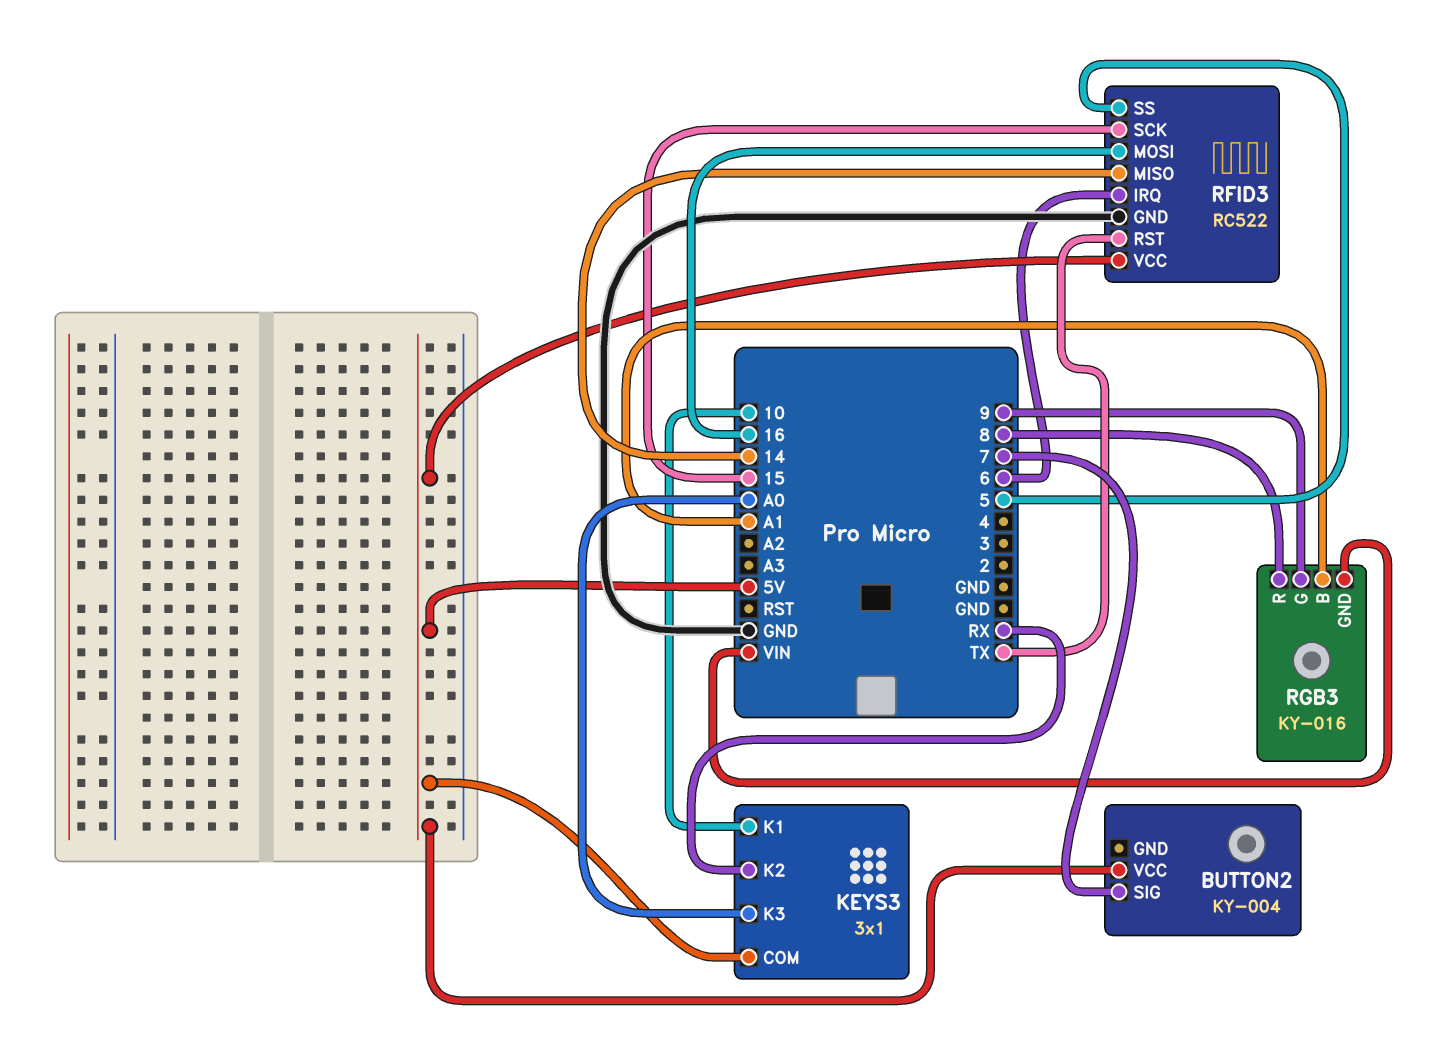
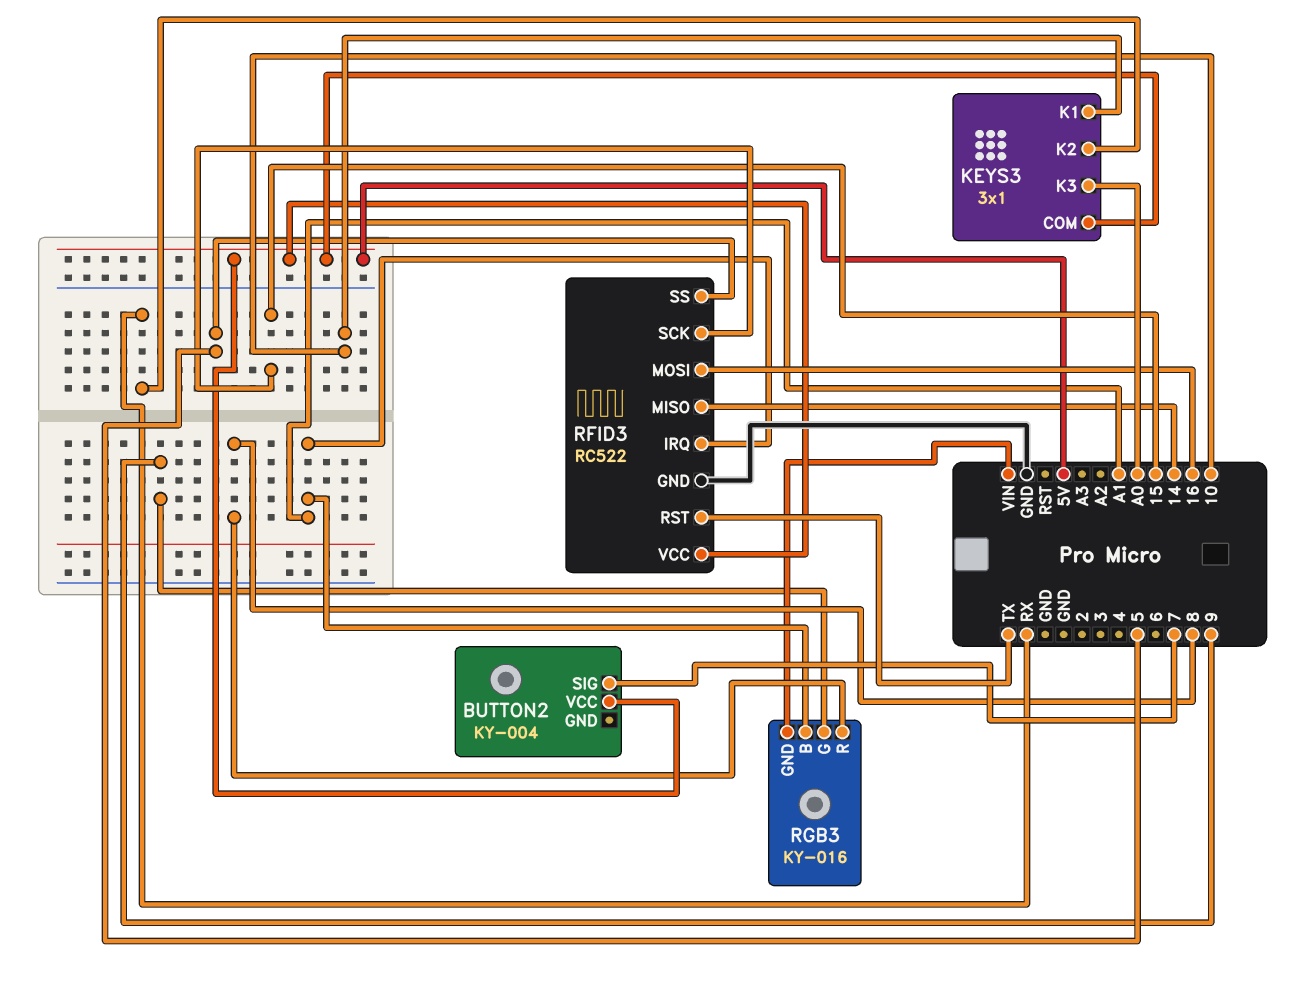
RFID3 pin IRQ: 6 -> A1

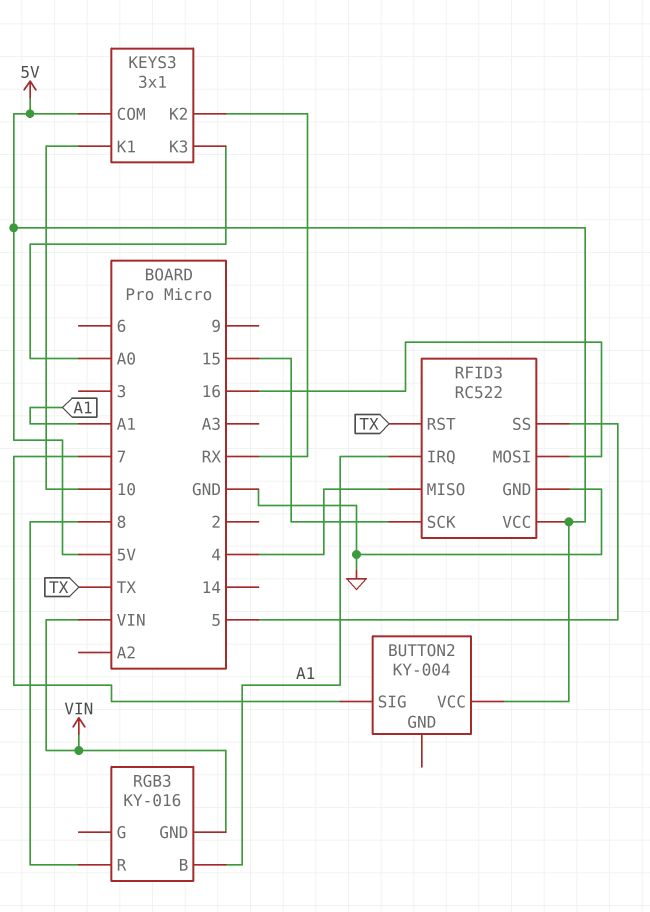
RFID3 pin MISO: 14 -> 4
RGB3 pin G: 9 -> none

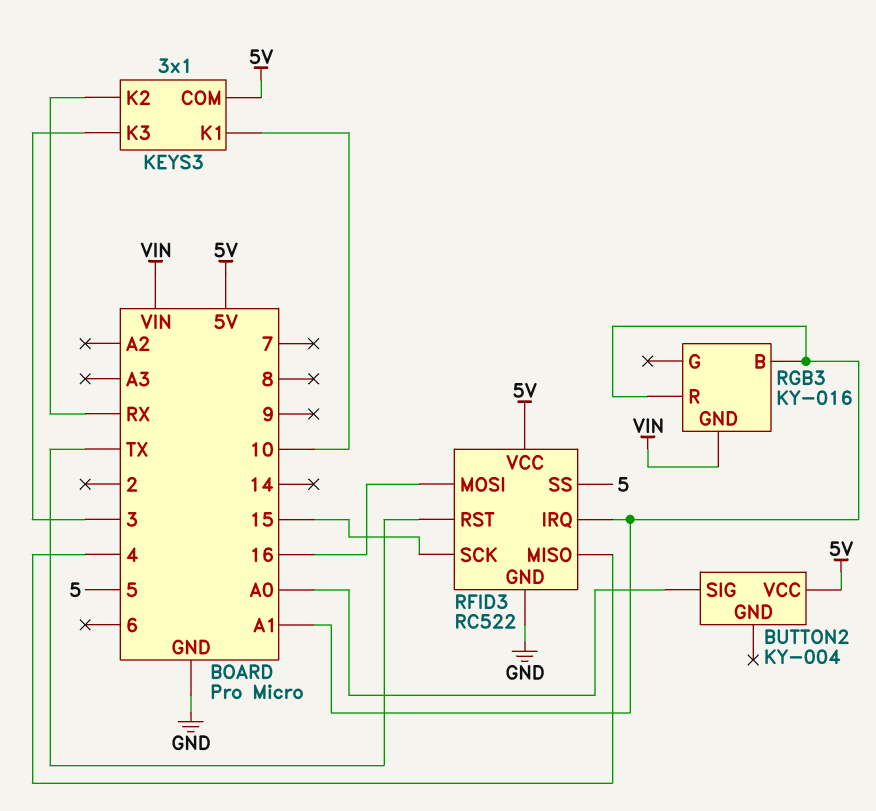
BUTTON2 pin SIG: 7 -> A0
KEYS3 pin K3: A0 -> 3
RGB3 pin R: 8 -> A1

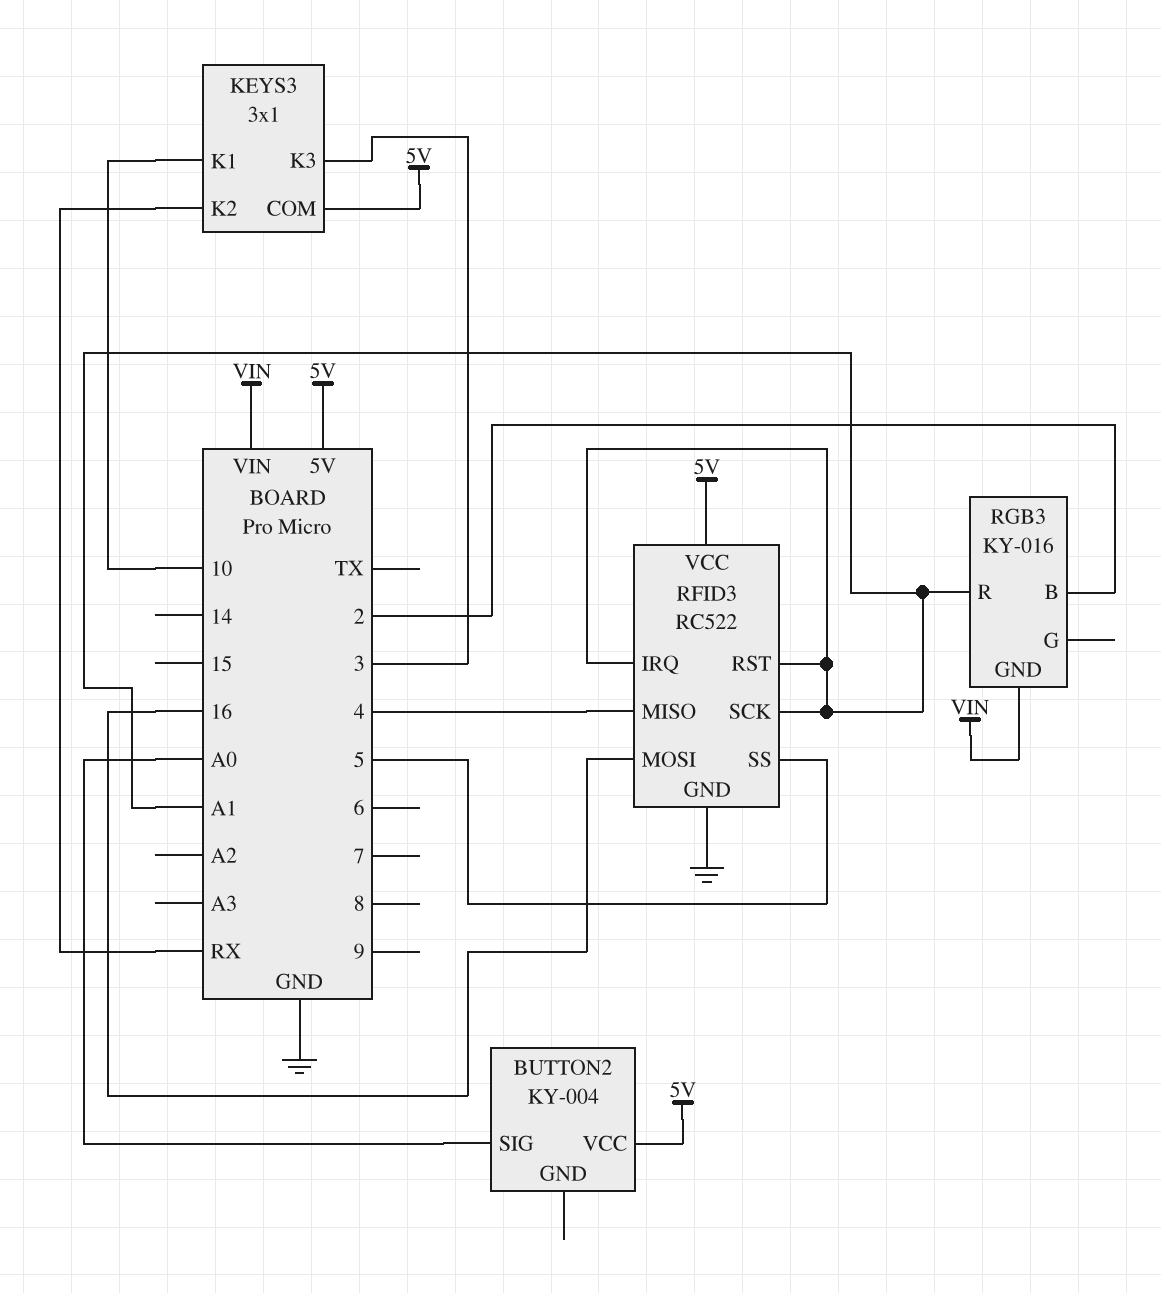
RFID3 pin RST: TX -> A1
RFID3 pin SCK: 15 -> A1
RGB3 pin B: A1 -> 2

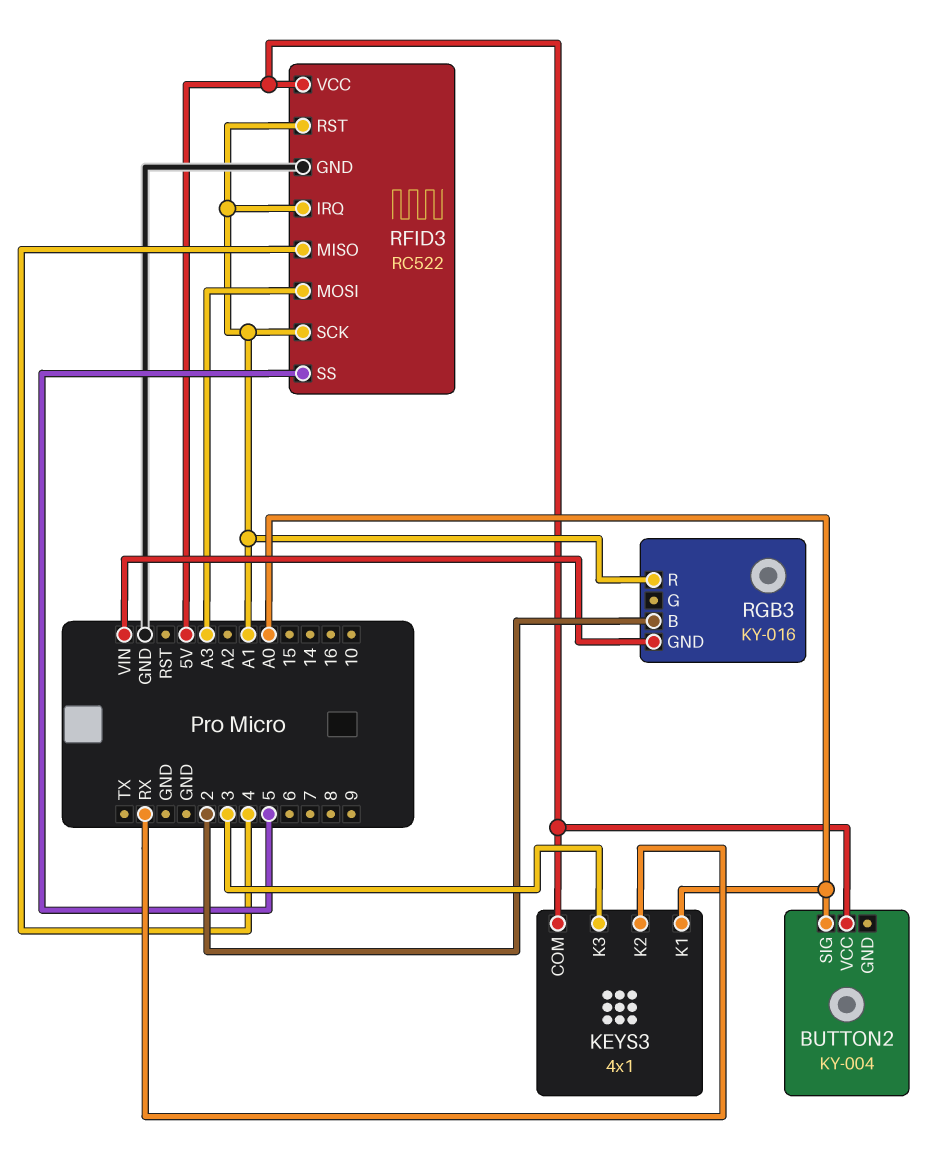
KEYS3: 3x1 -> 4x1
KEYS3 pin K1: 10 -> A0
RFID3 pin MOSI: 16 -> A3

